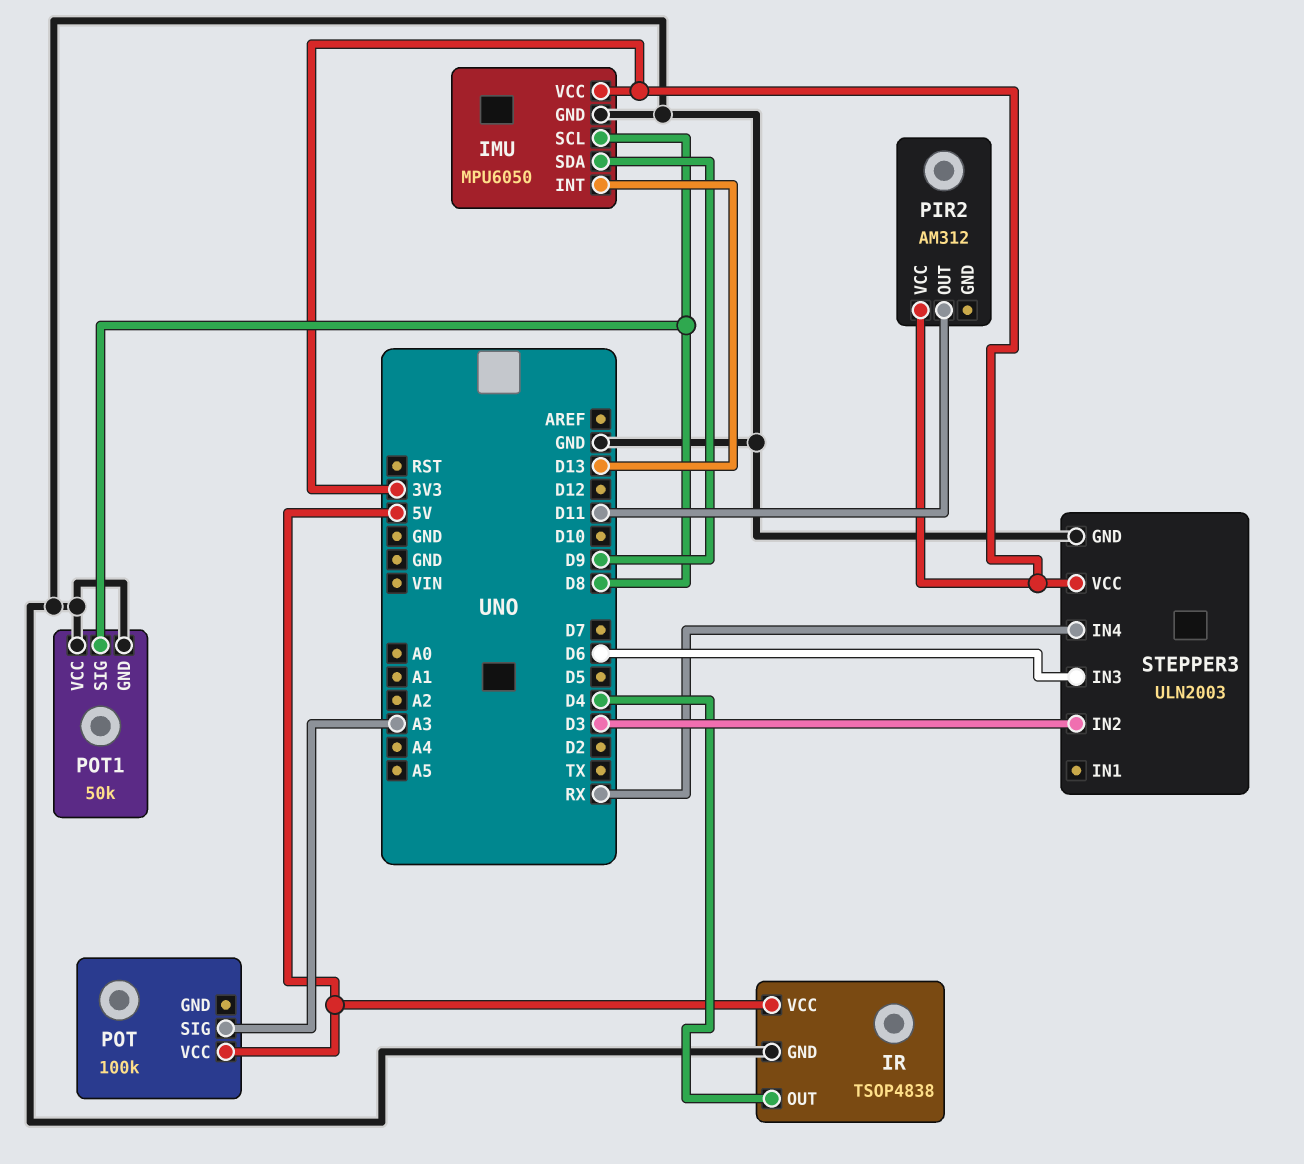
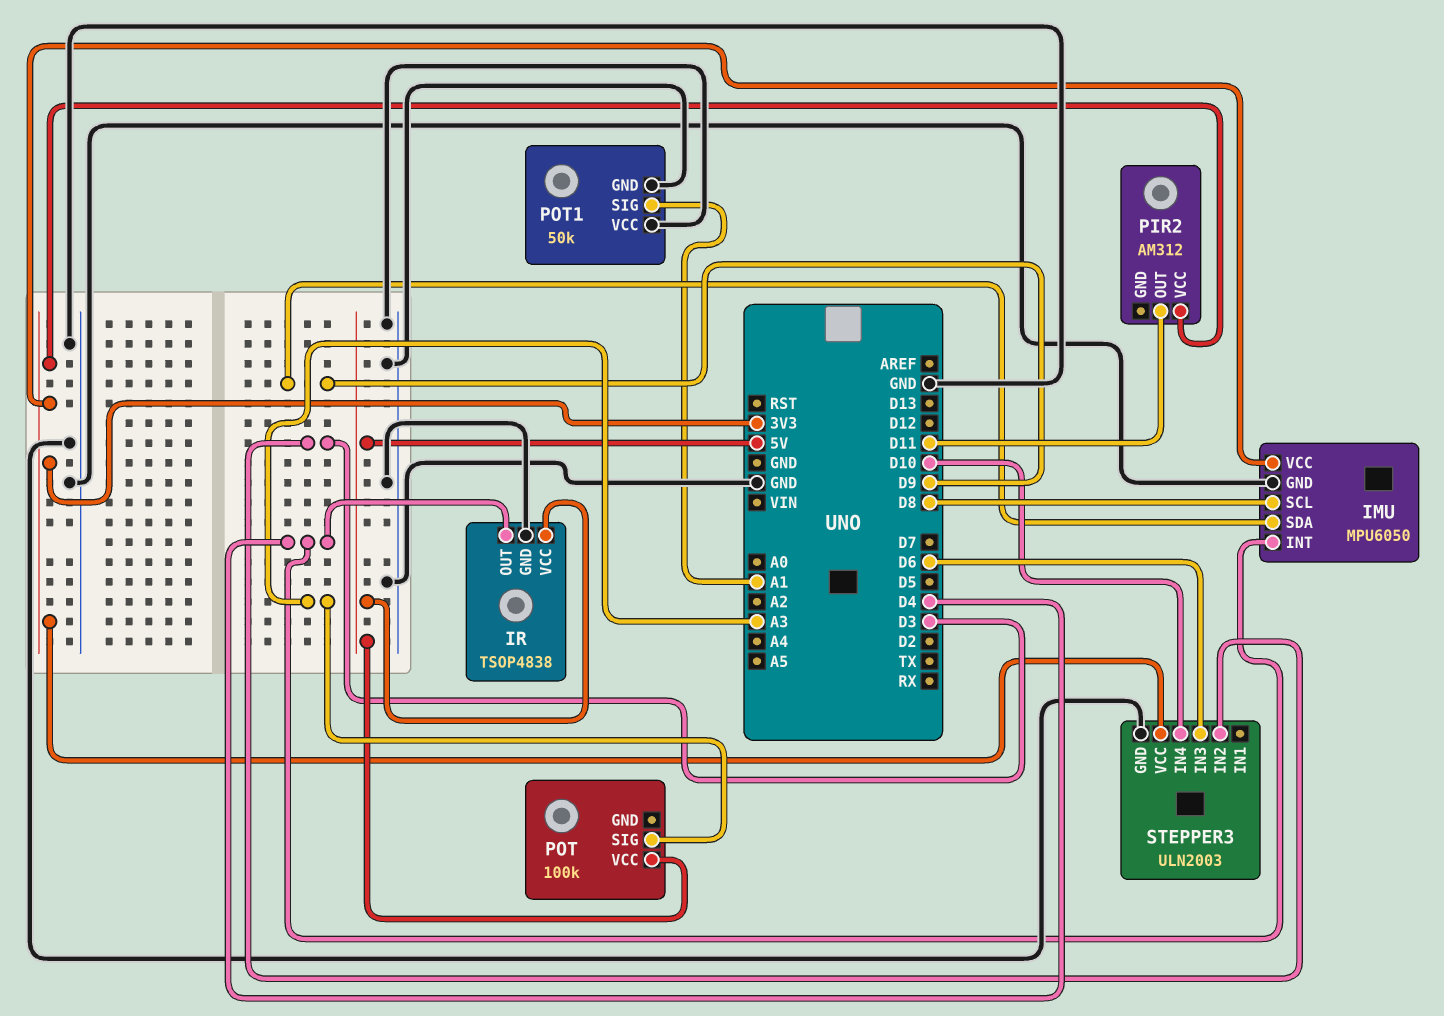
IMU pin INT: D13 -> D4
POT1 pin SIG: D8 -> A1
STEPPER3 pin IN4: RX -> D10

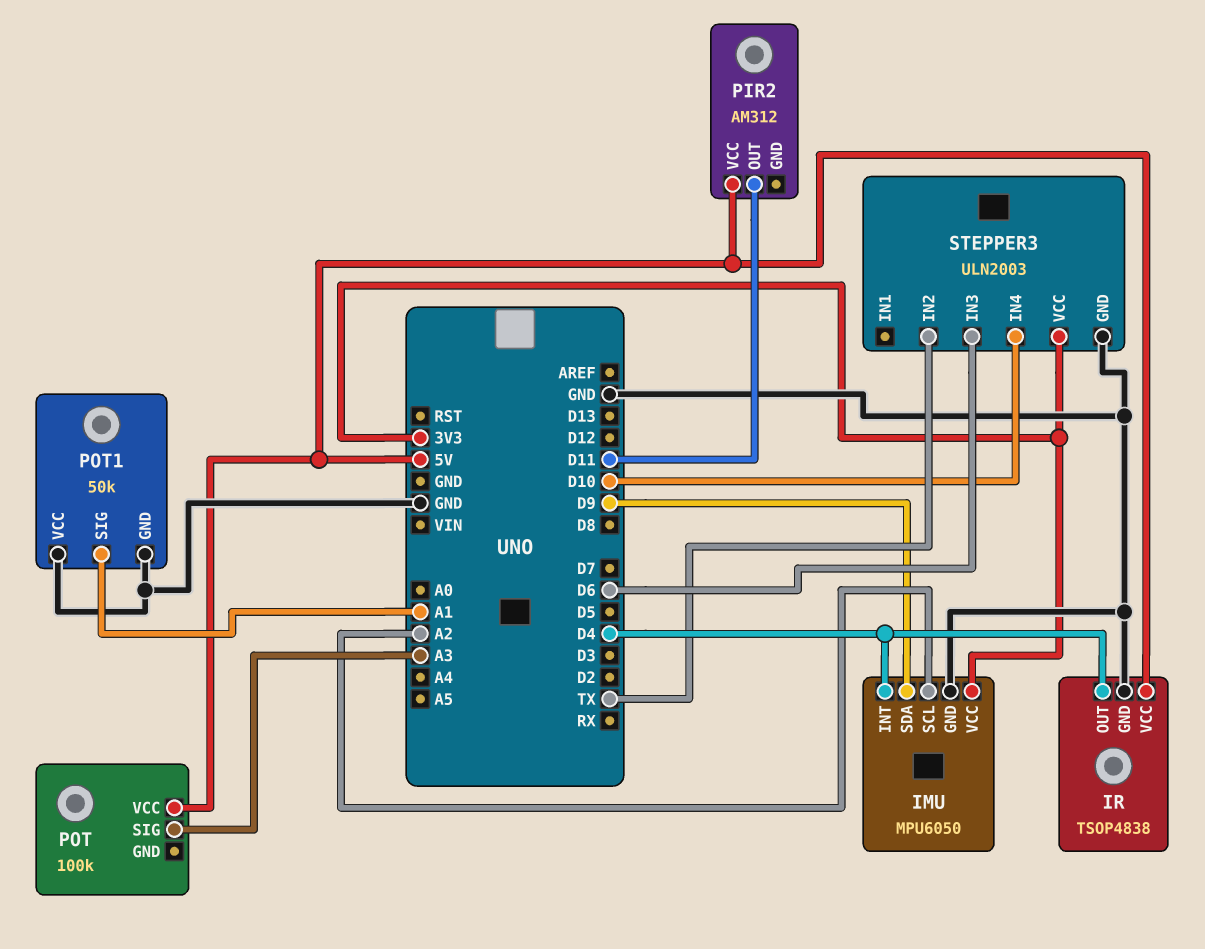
IMU pin SCL: D8 -> A2
PIR2 pin VCC: 3V3 -> 5V
STEPPER3 pin IN2: D3 -> TX

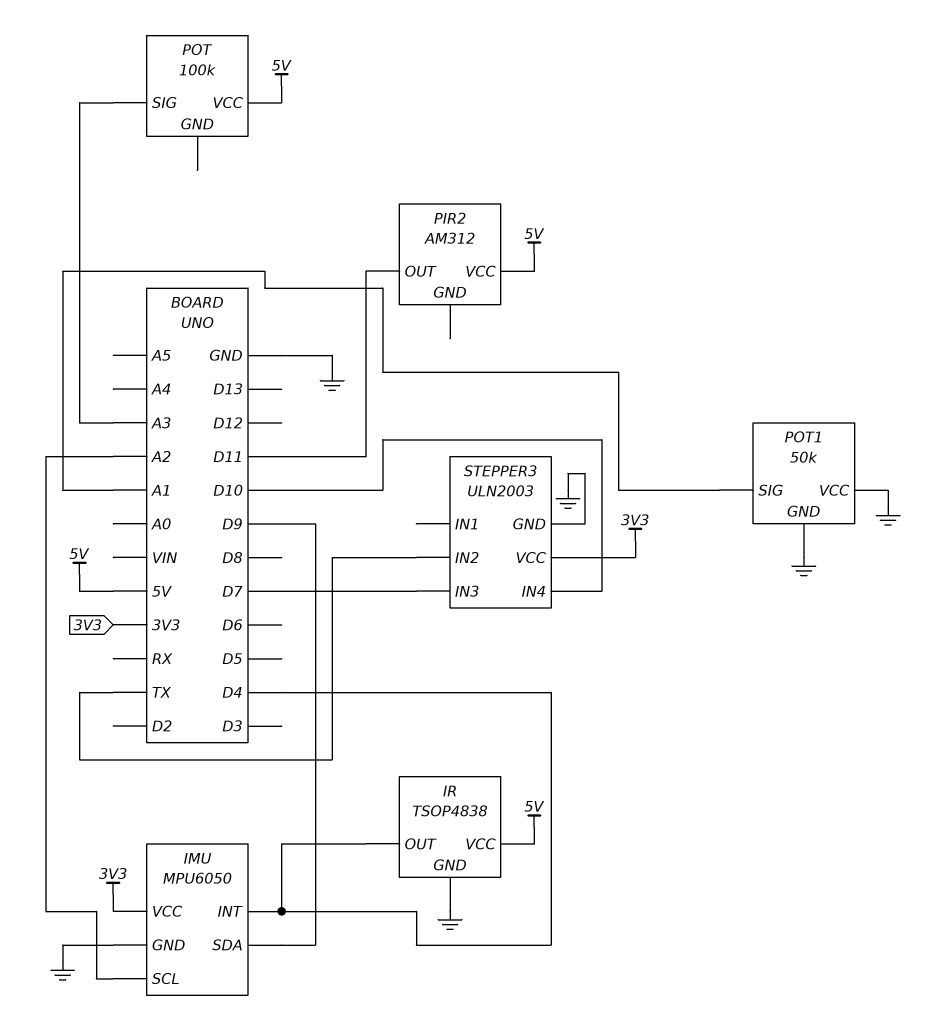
STEPPER3 pin IN3: D6 -> D7

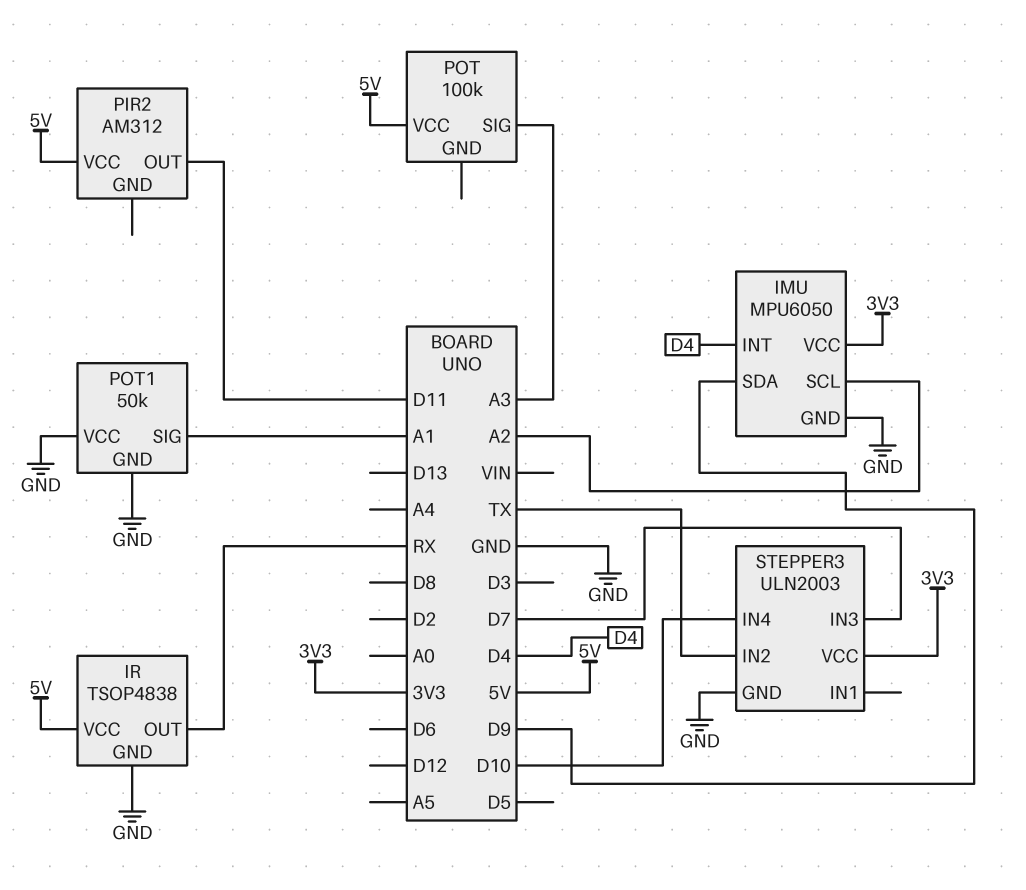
IR pin OUT: D4 -> RX

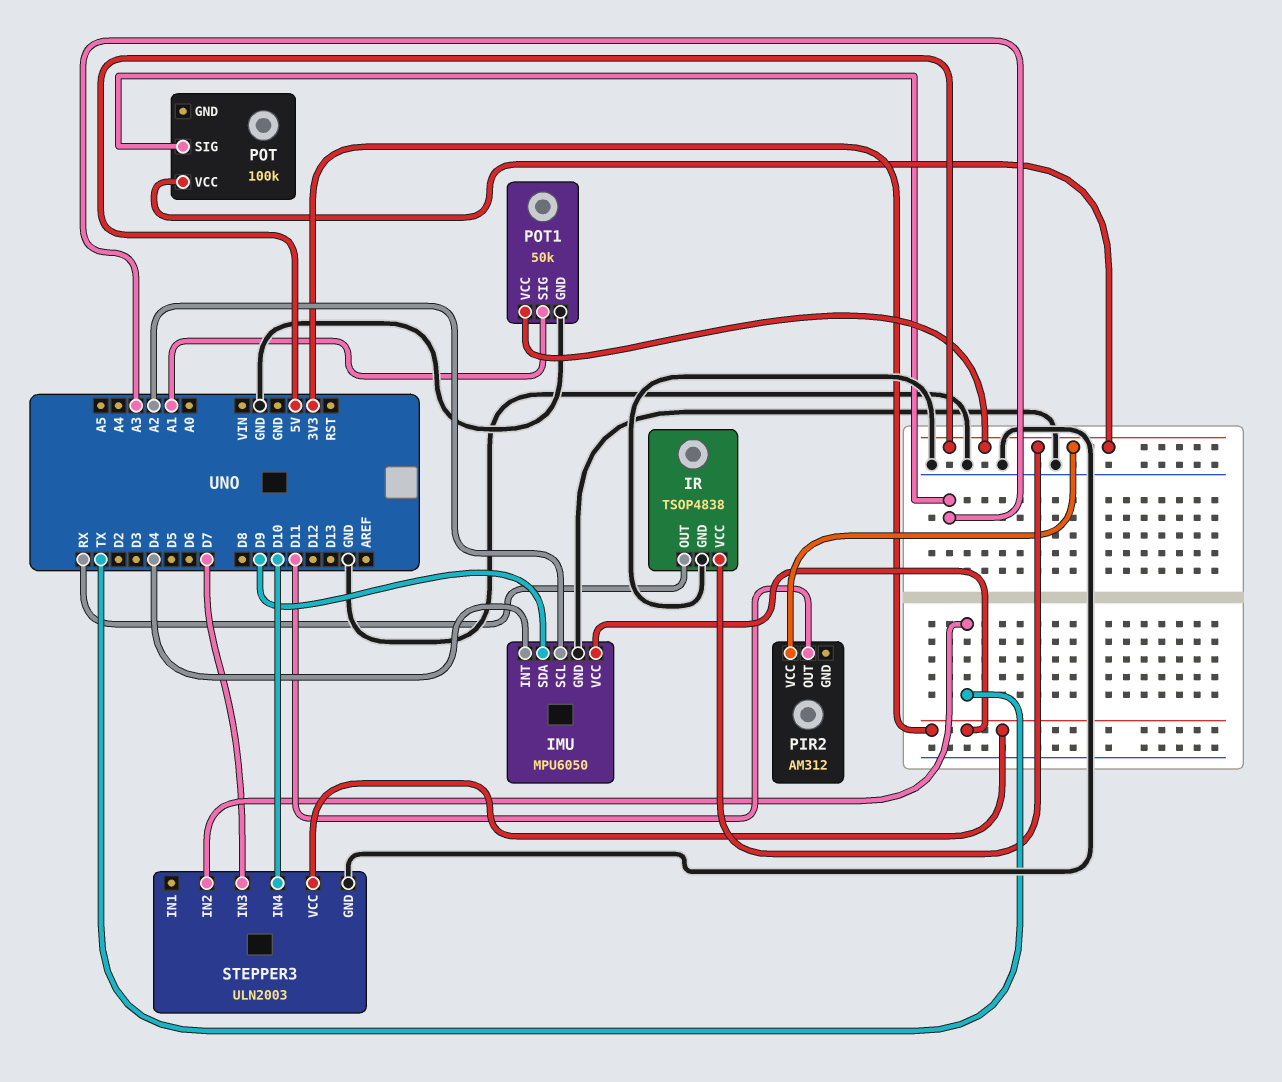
POT1 pin VCC: GND -> 5V

